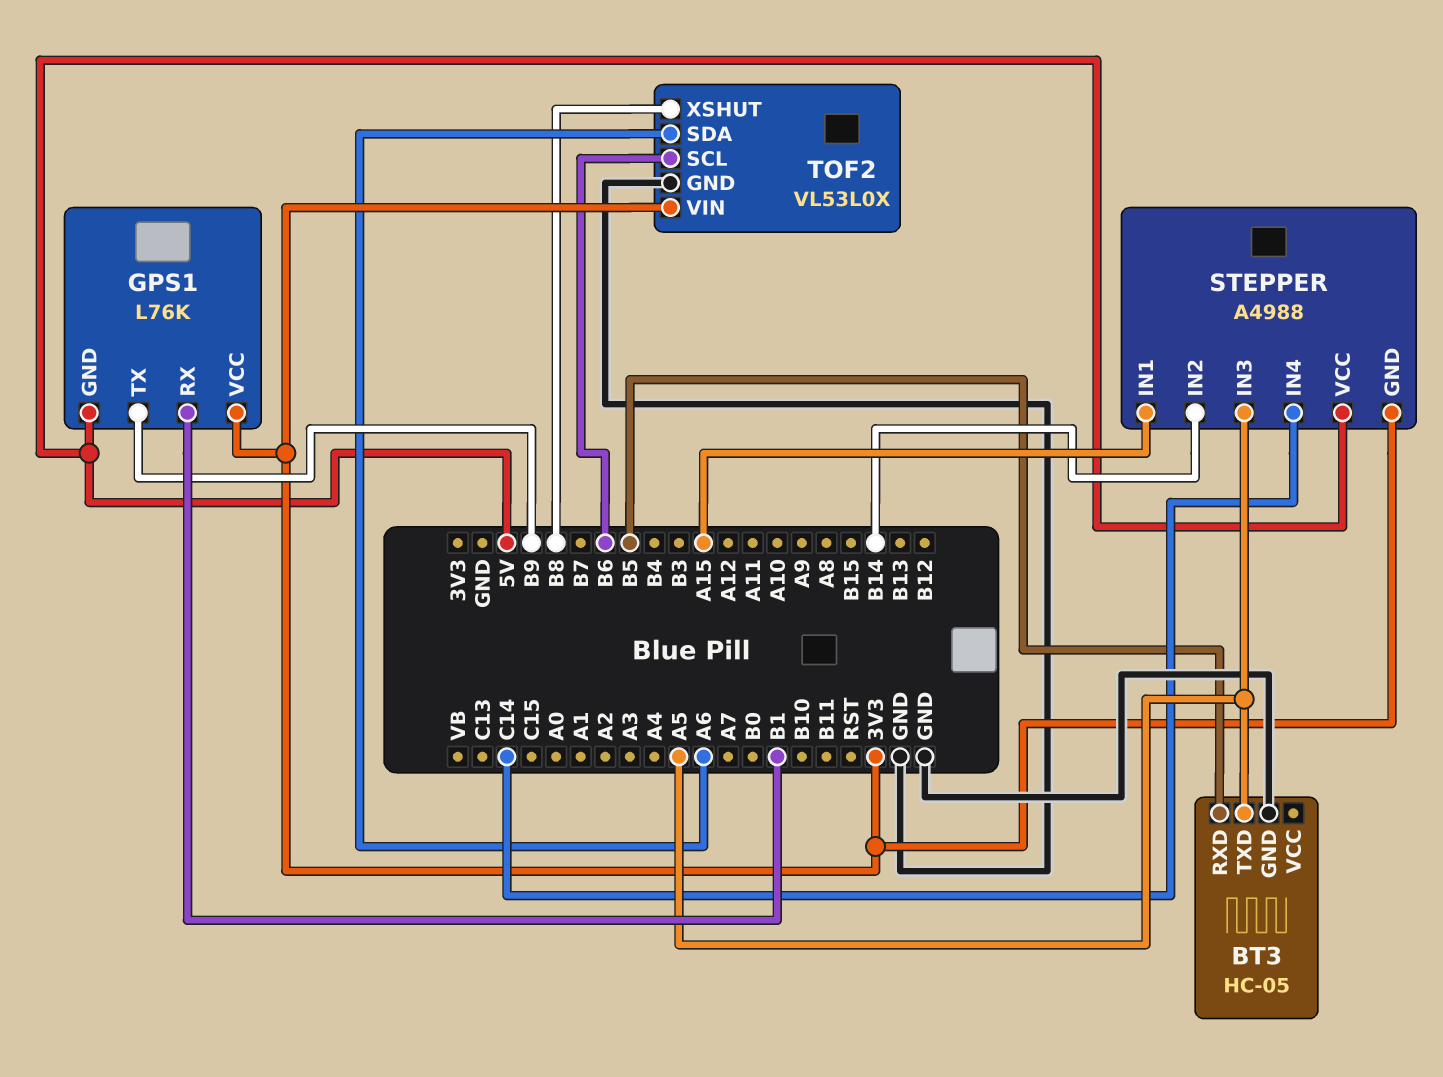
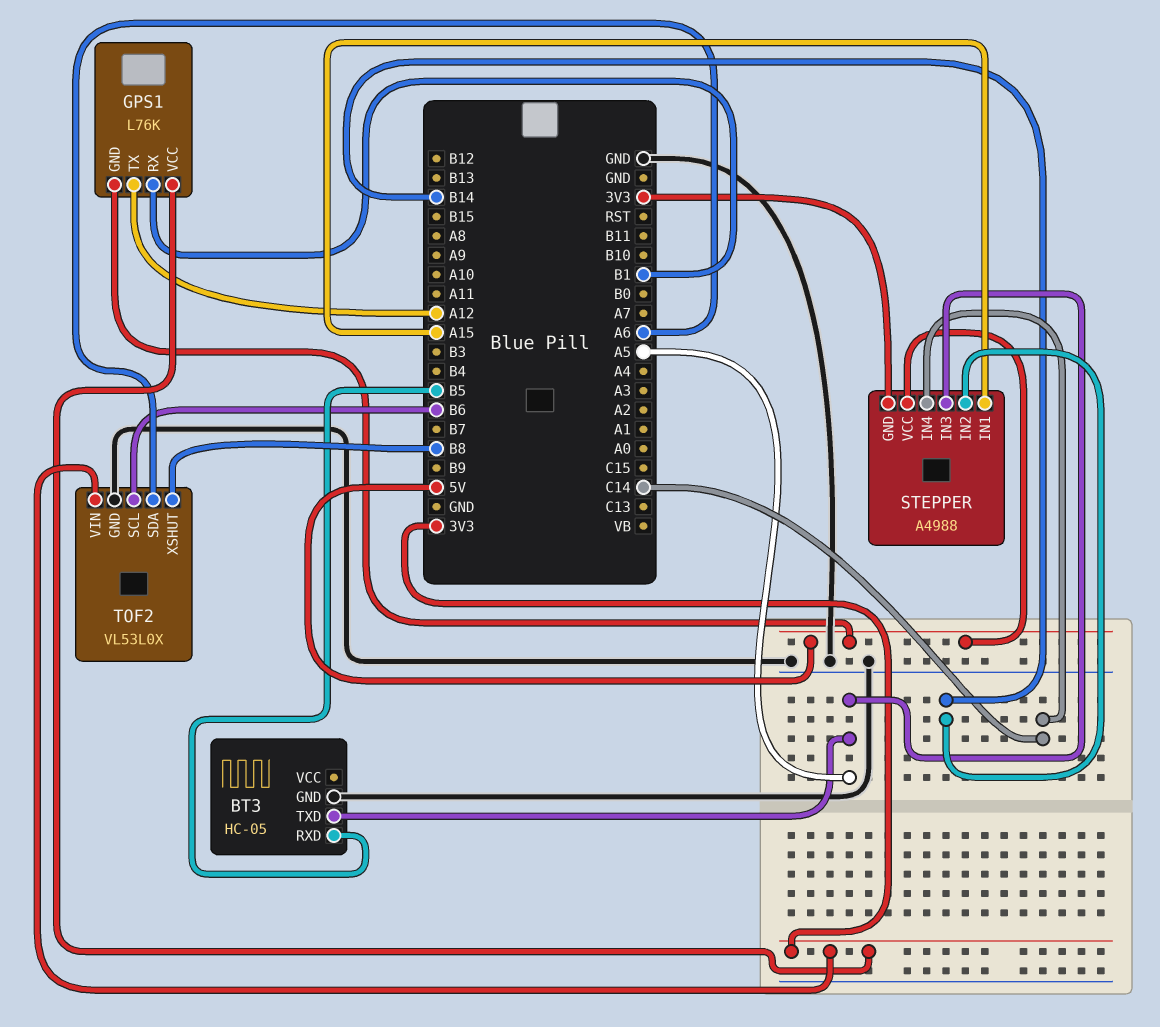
GPS1 pin TX: B9 -> A12

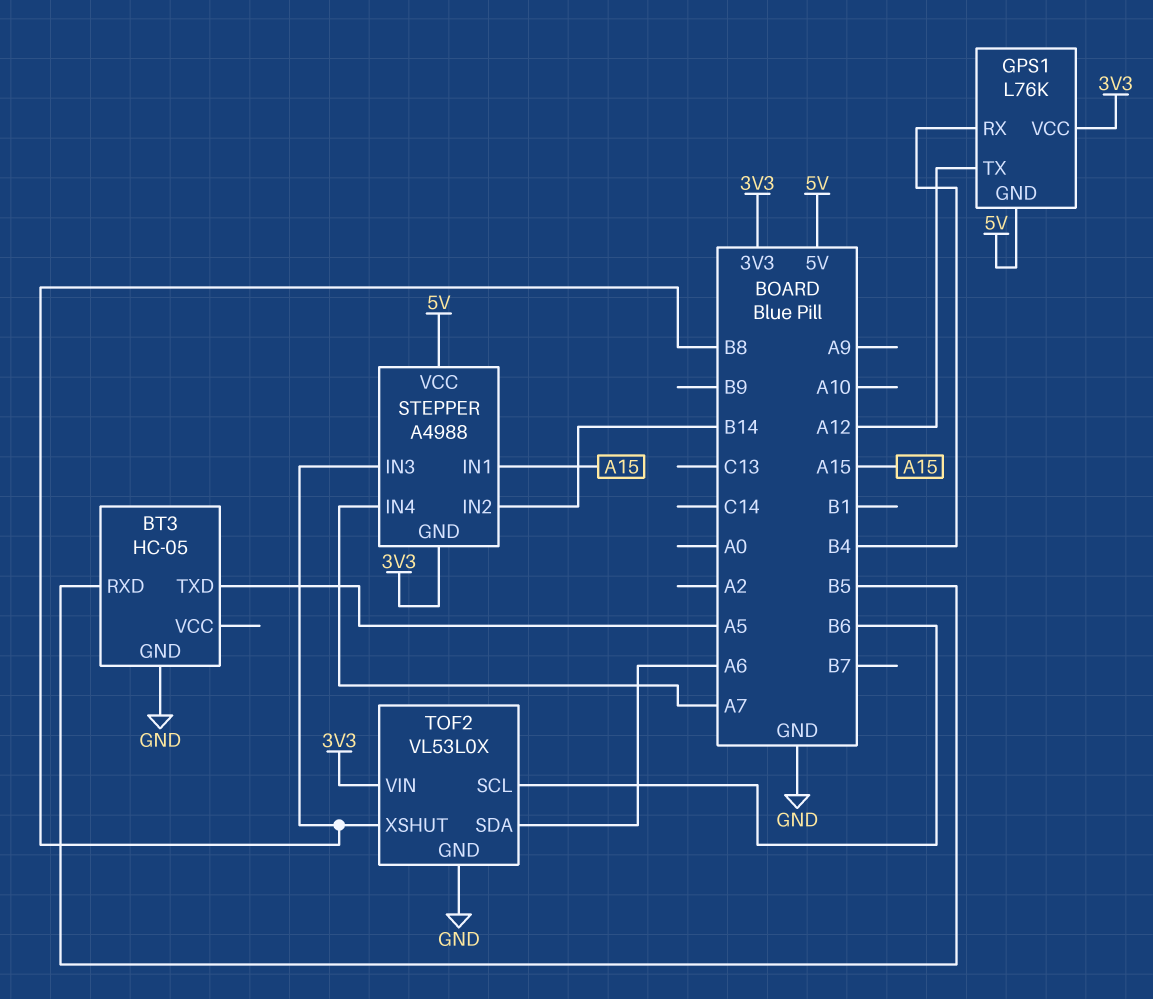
GPS1 pin RX: B1 -> B4
STEPPER pin IN3: A5 -> B8
STEPPER pin IN4: C14 -> A7

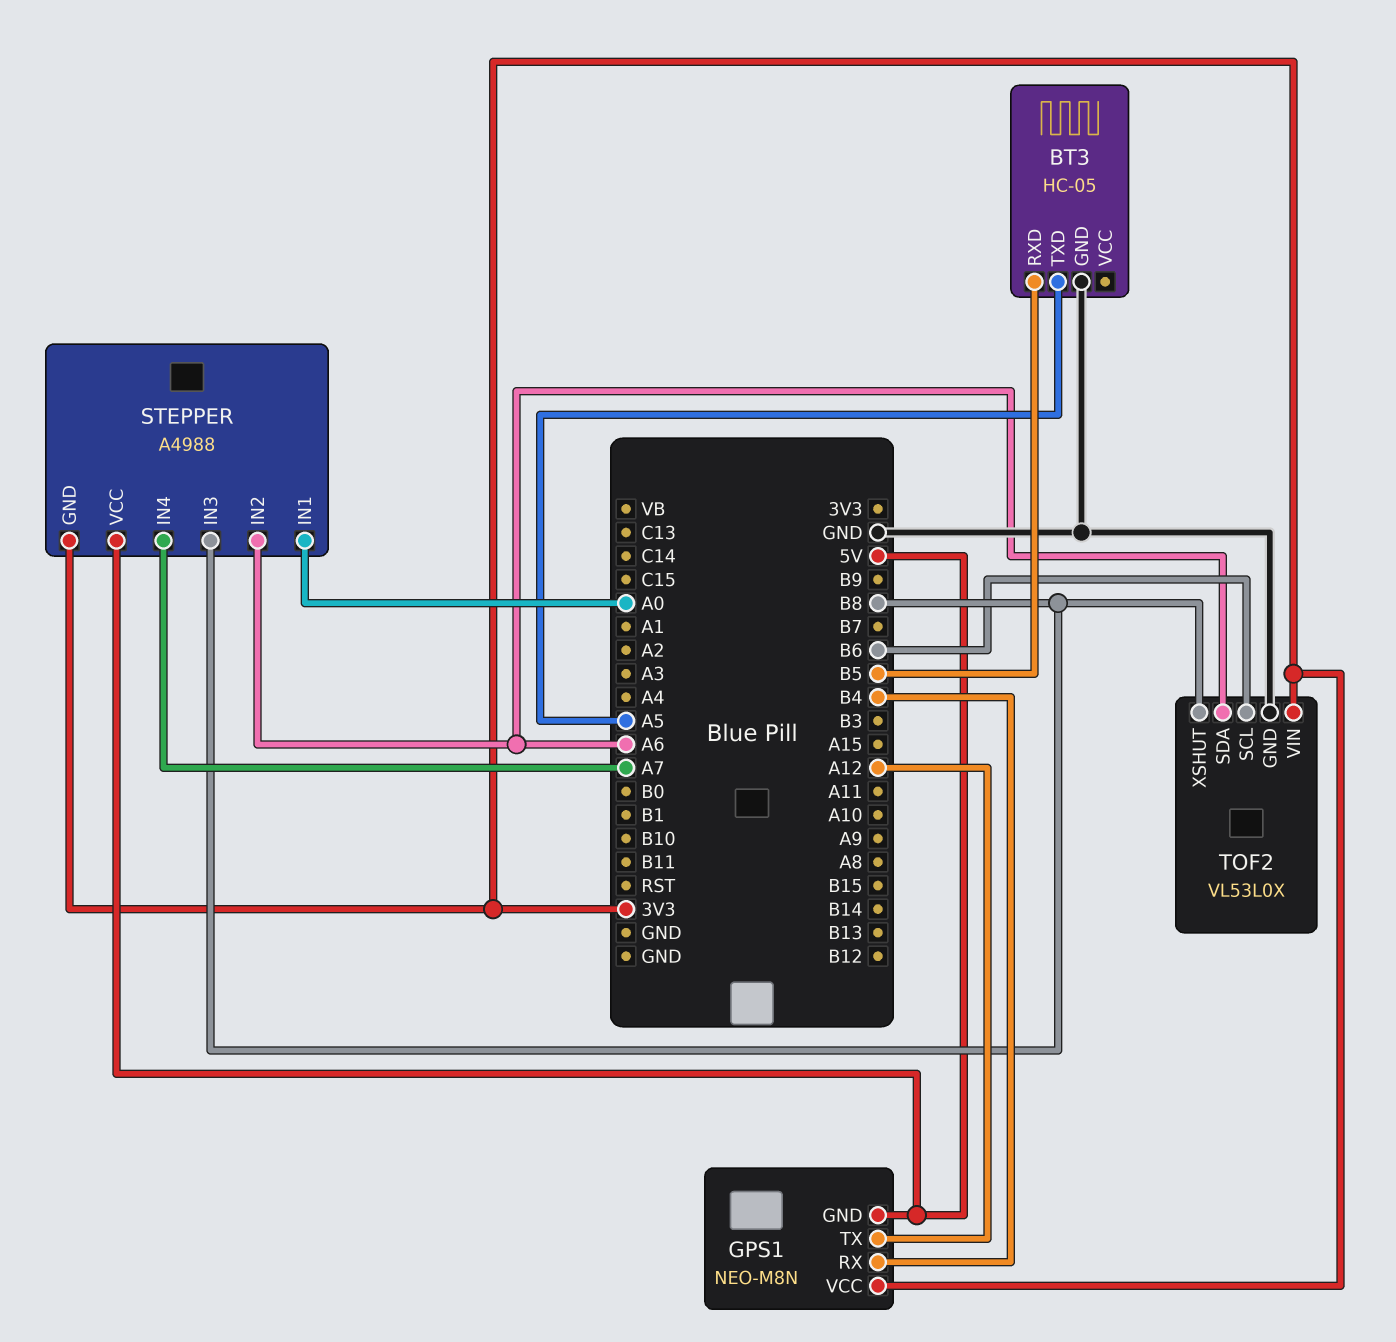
GPS1: L76K -> NEO-M8N
STEPPER pin IN1: A15 -> A0
STEPPER pin IN2: B14 -> A6

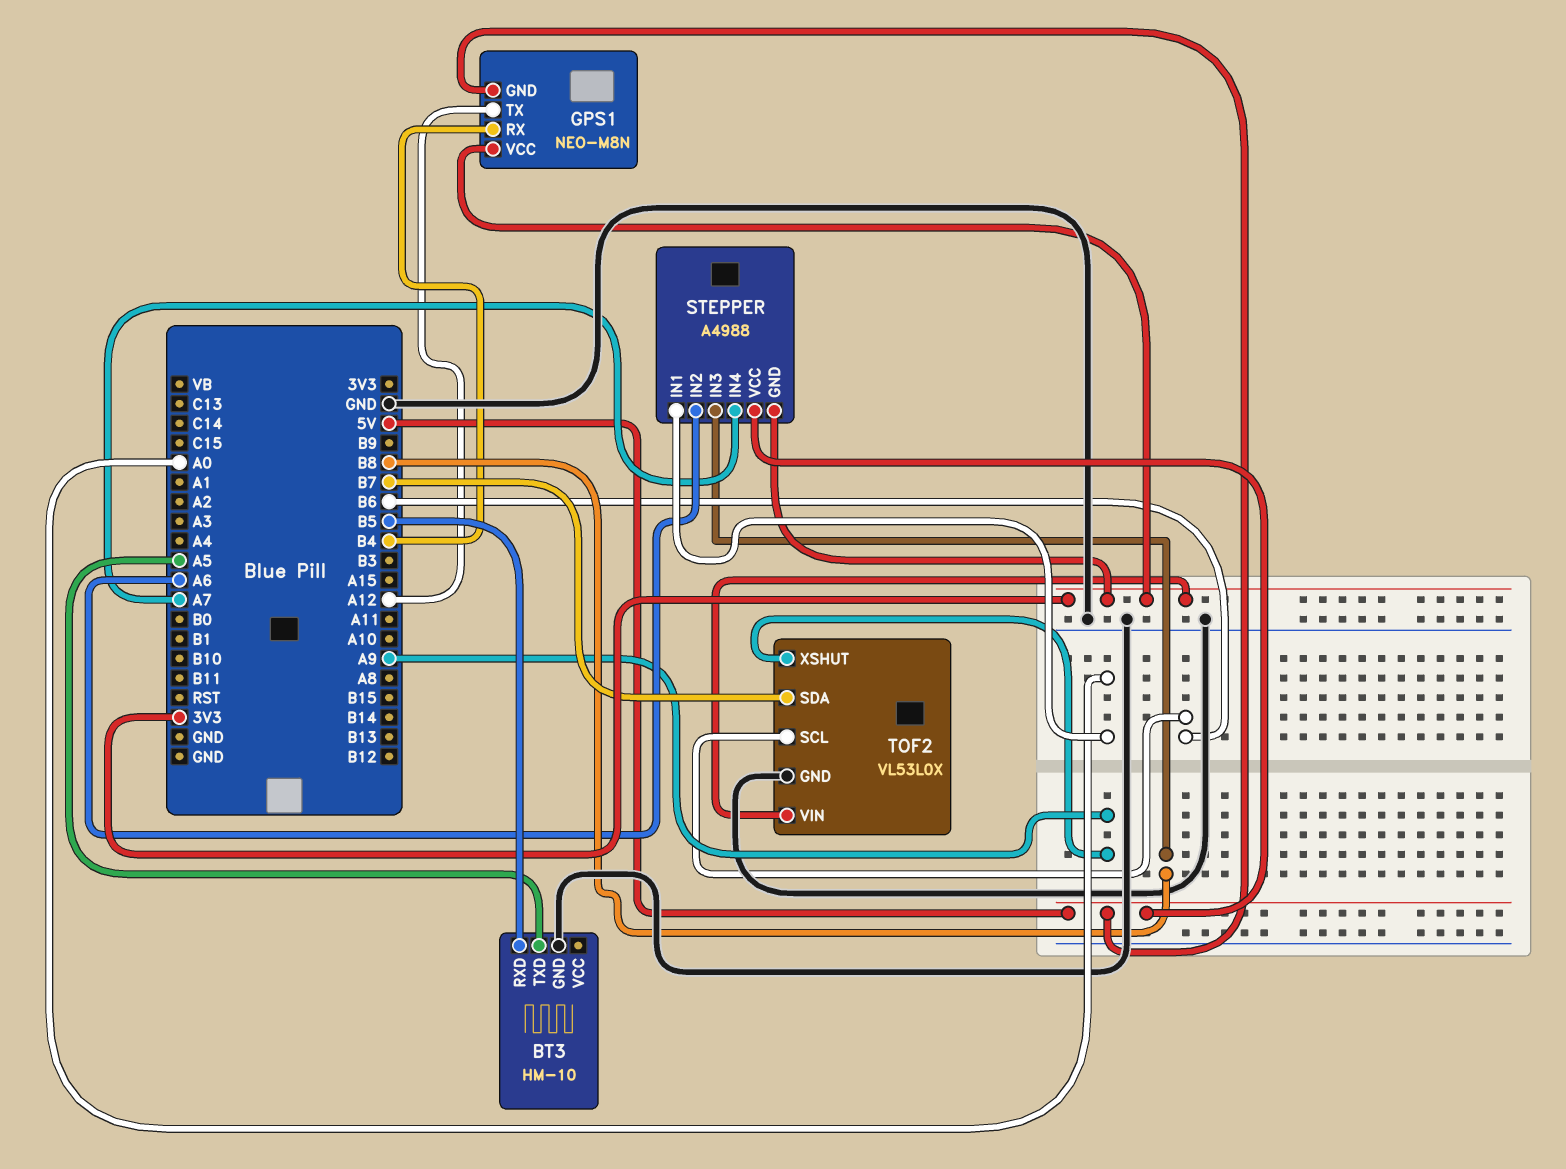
BT3: HC-05 -> HM-10
TOF2 pin SDA: A6 -> B7
TOF2 pin XSHUT: B8 -> A9

